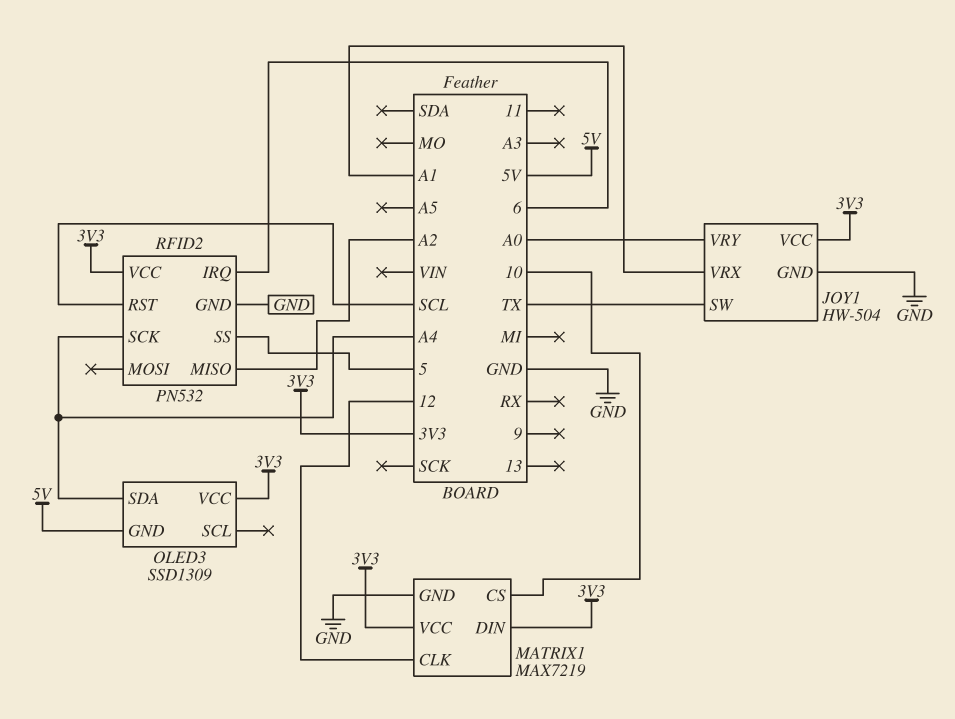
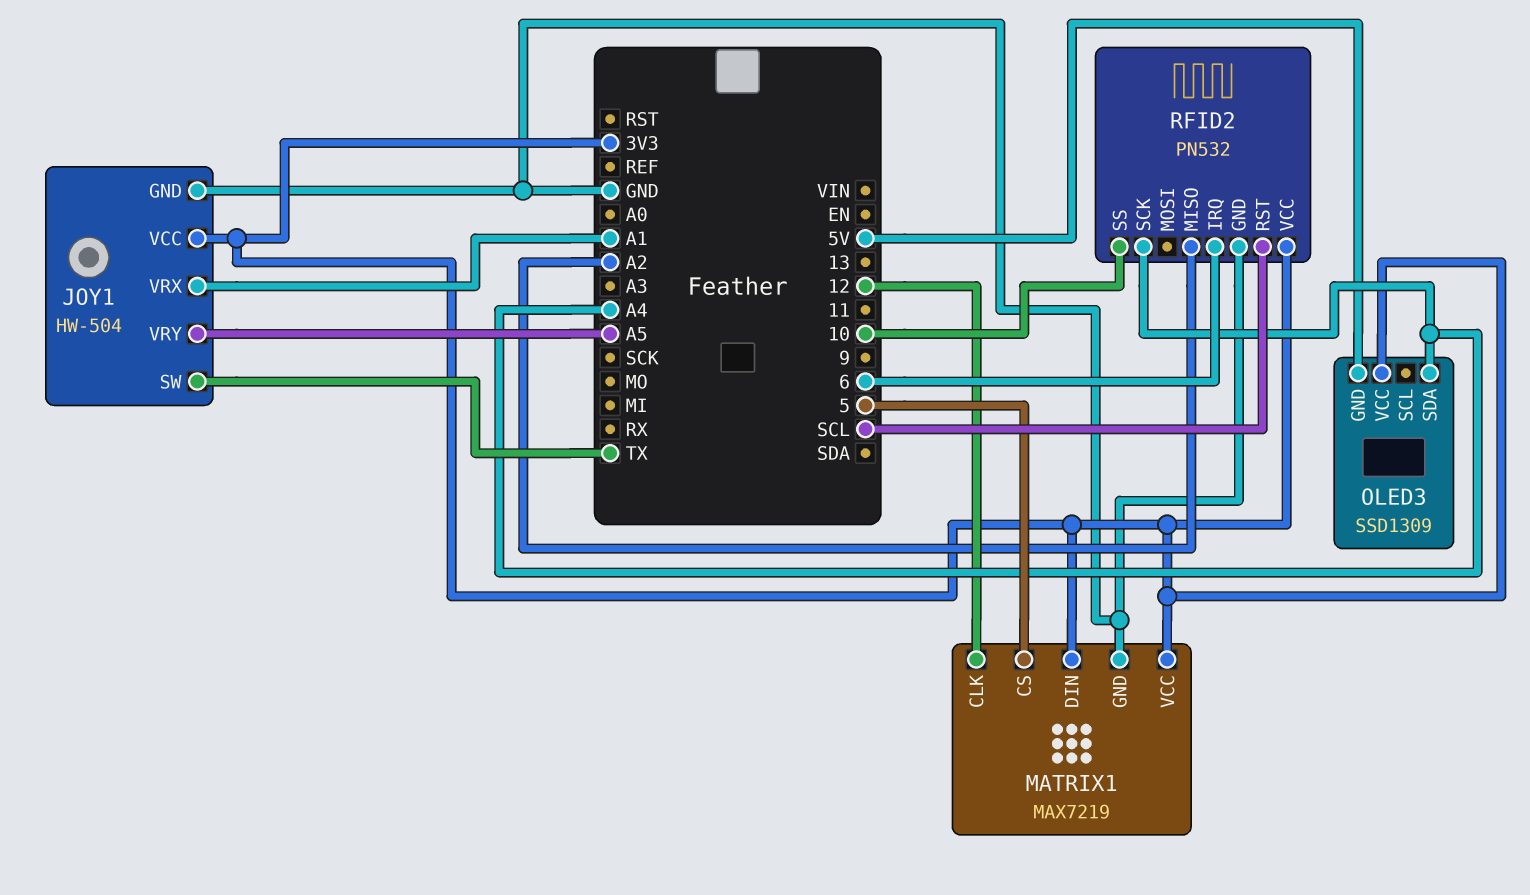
JOY1 pin VRY: A0 -> A5
MATRIX1 pin CS: 10 -> 5
RFID2 pin SS: 5 -> 10

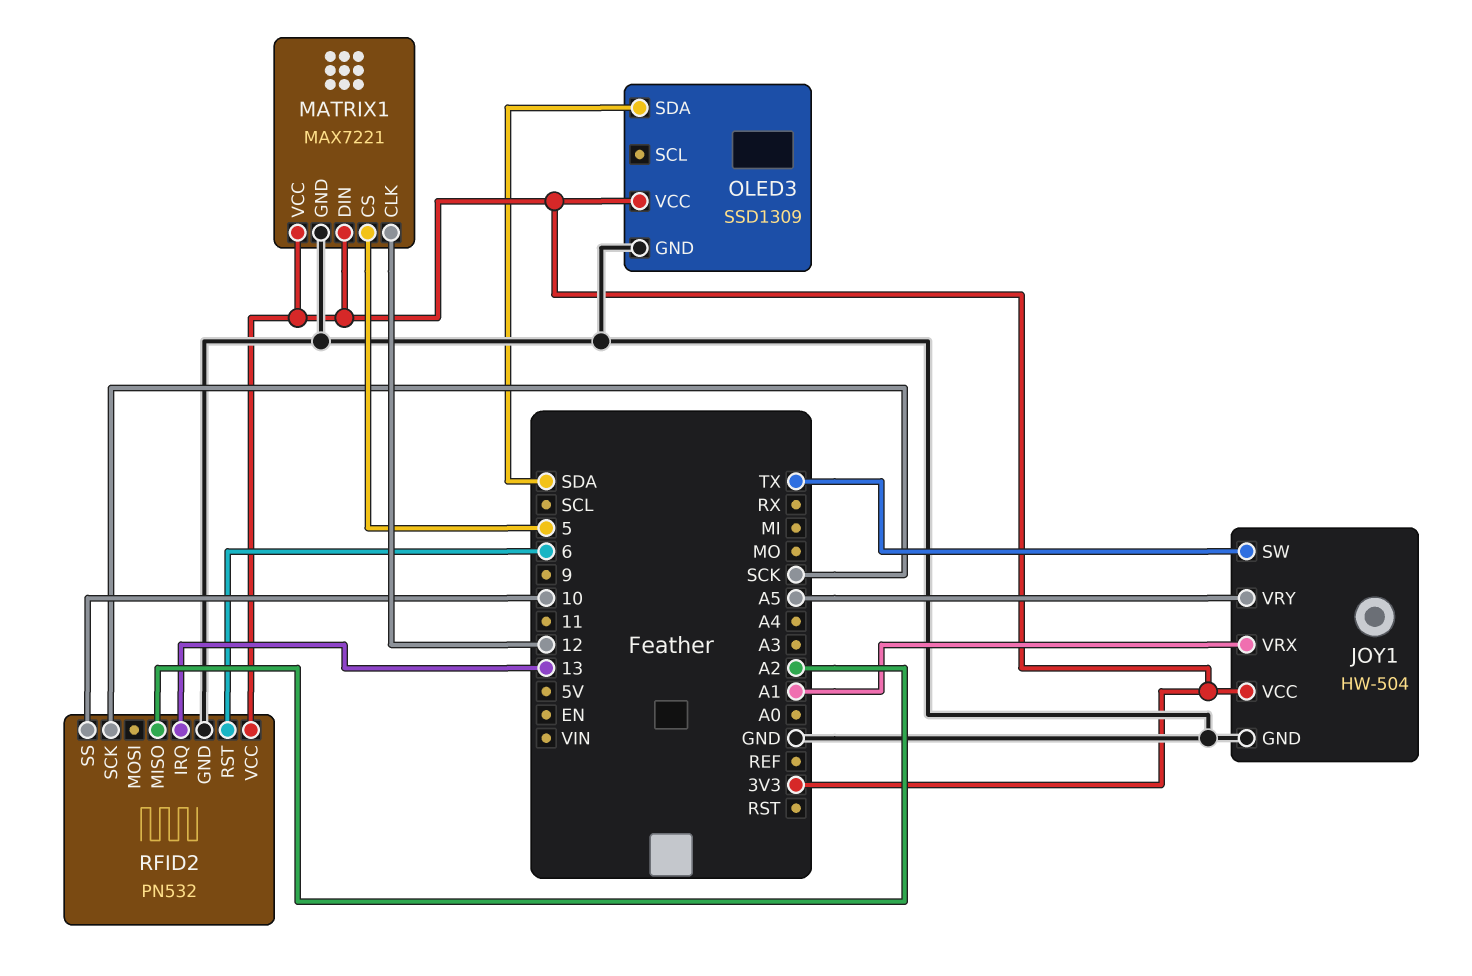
MATRIX1: MAX7219 -> MAX7221
OLED3 pin GND: 5V -> GND
OLED3 pin SDA: A4 -> SDA
RFID2 pin IRQ: 6 -> 13
RFID2 pin RST: SCL -> 6
RFID2 pin SCK: A4 -> SCK

